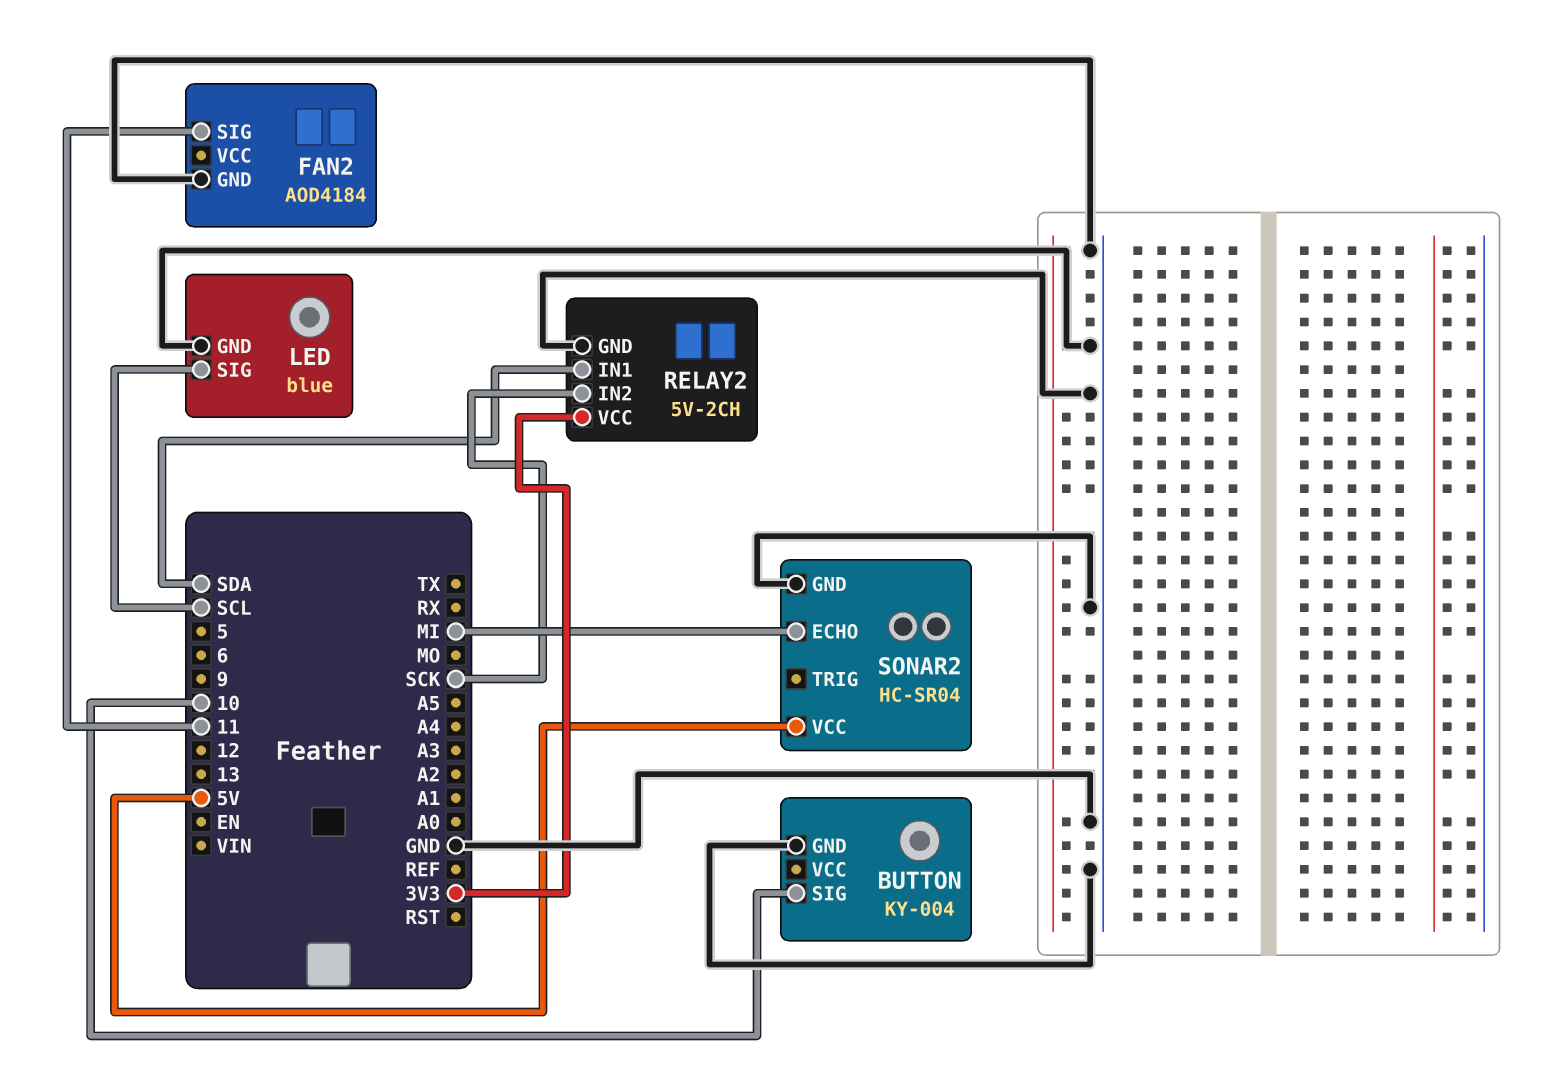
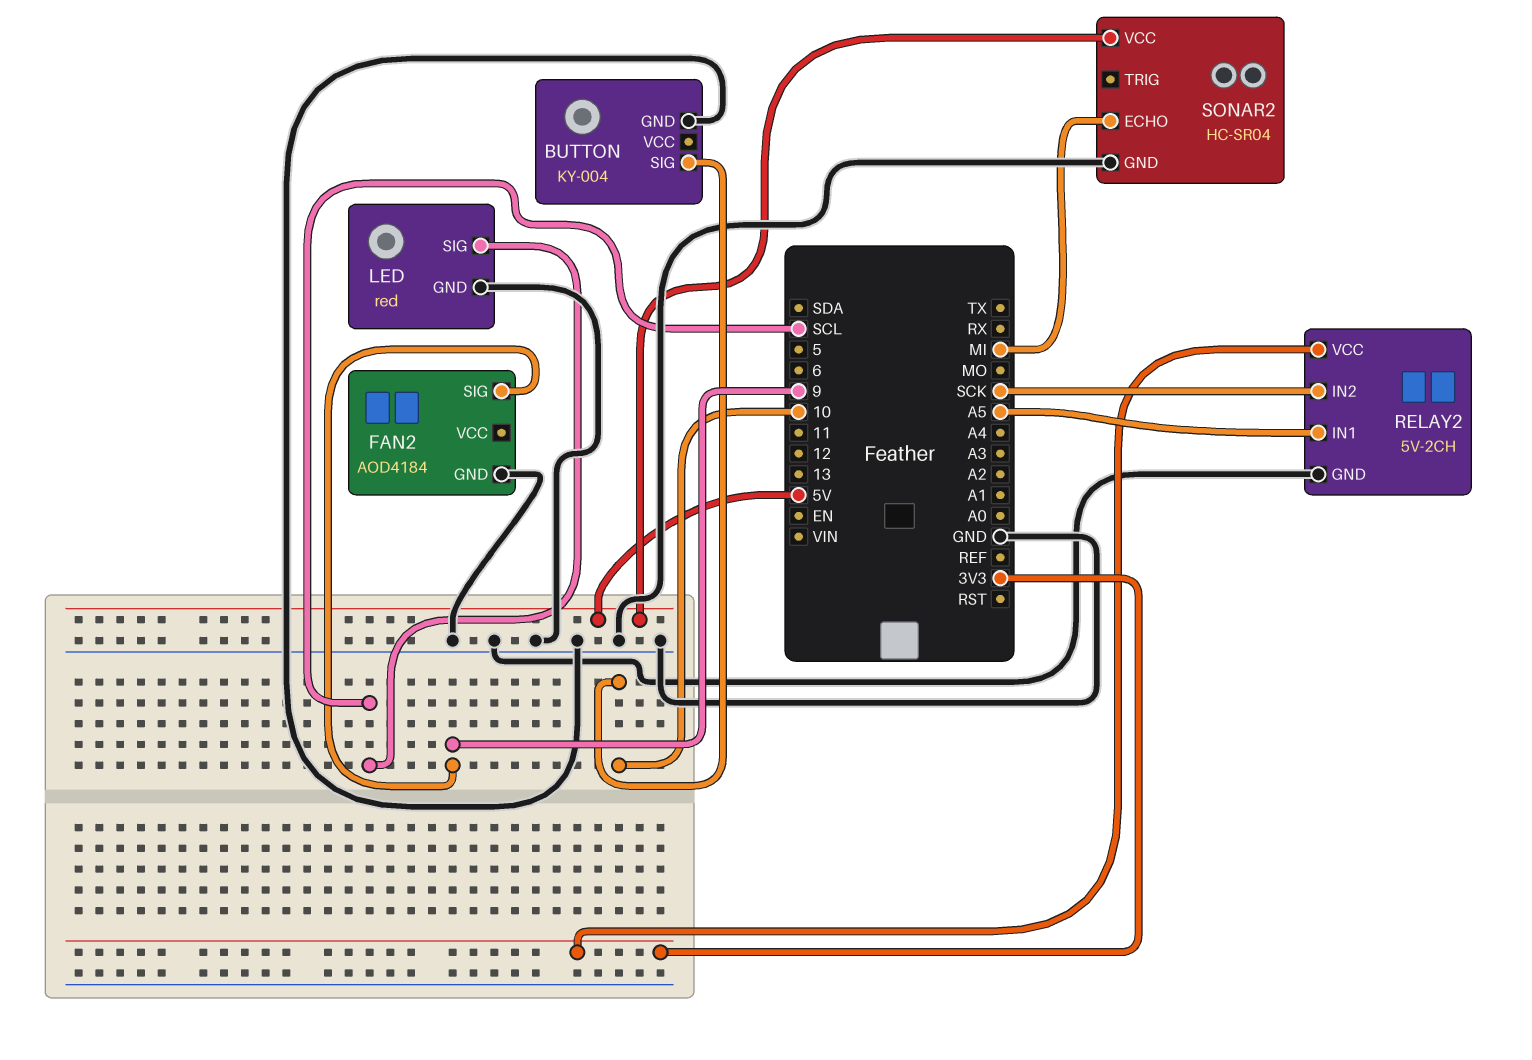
FAN2 pin SIG: 11 -> 9
LED: blue -> red
RELAY2 pin IN1: SDA -> A5

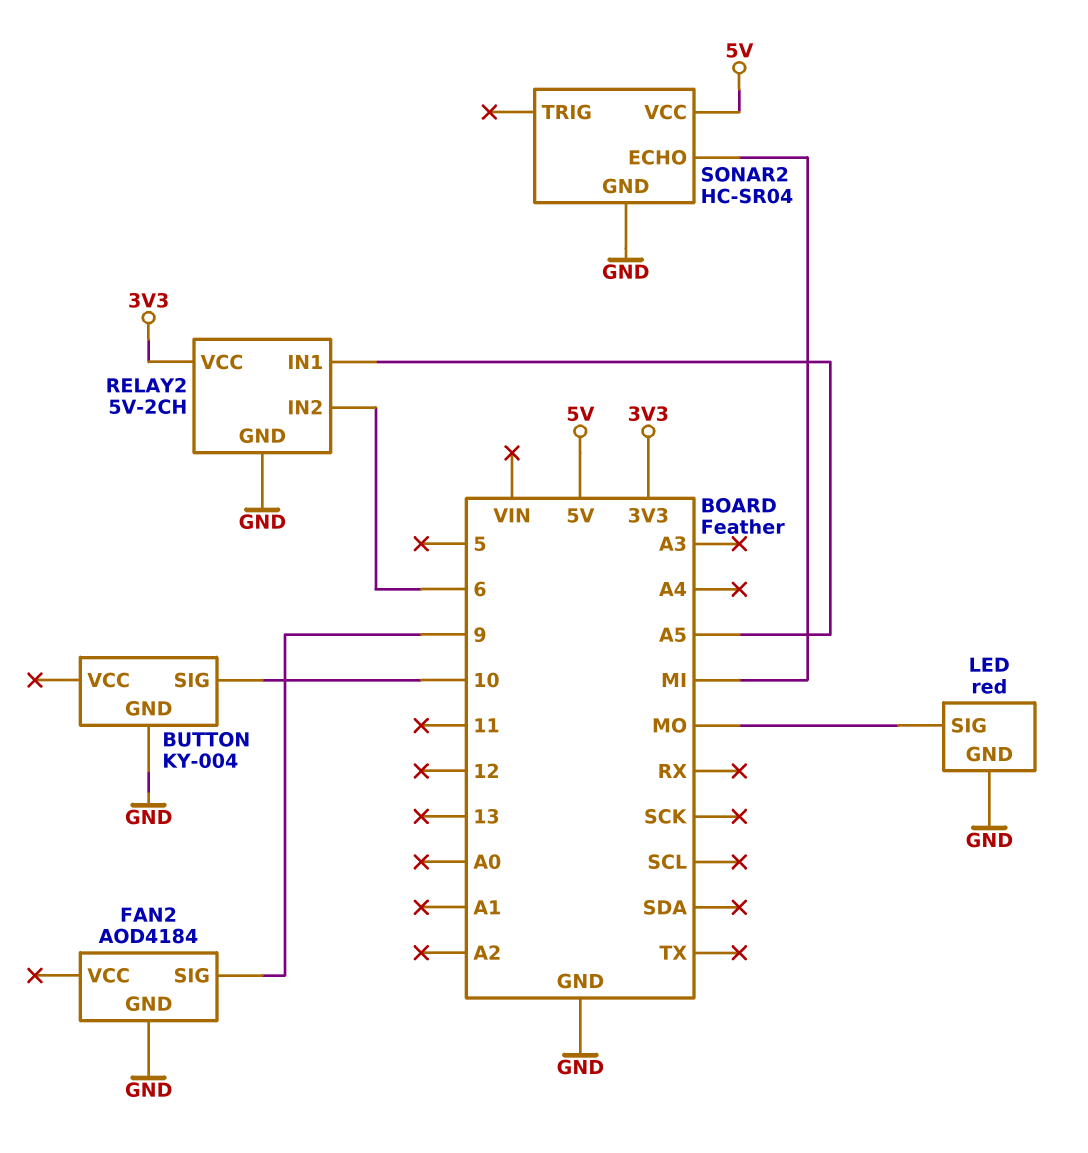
LED pin SIG: SCL -> MO
RELAY2 pin IN2: SCK -> 6

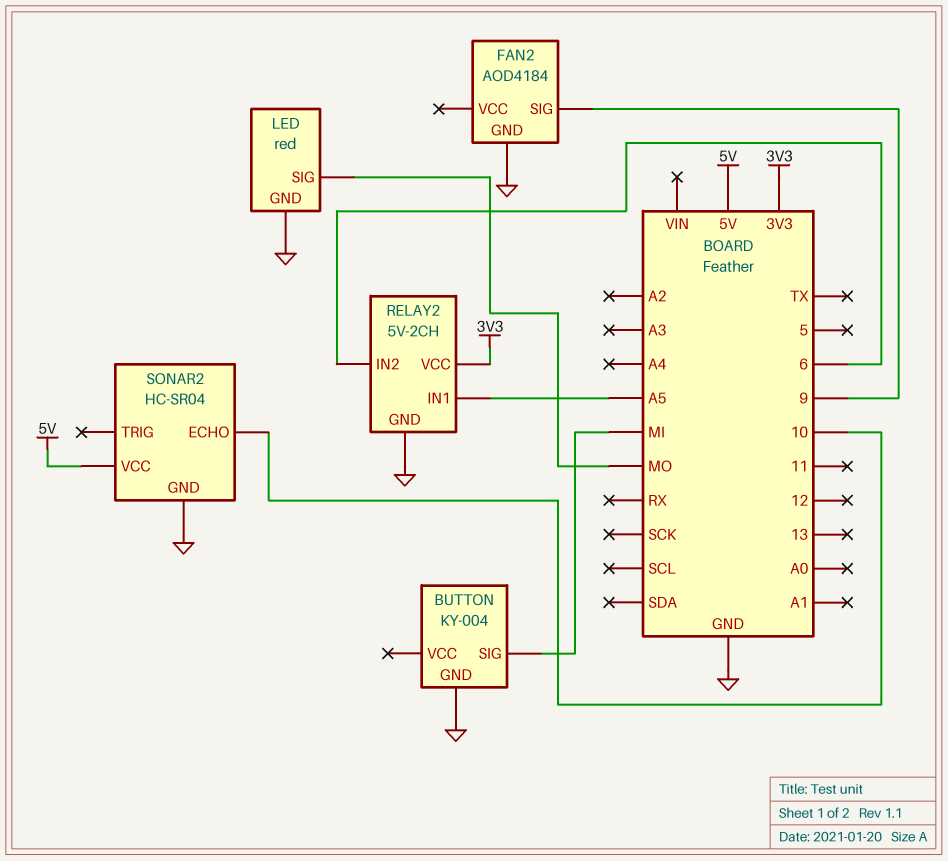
BUTTON pin SIG: 10 -> MI
SONAR2 pin ECHO: MI -> 10

